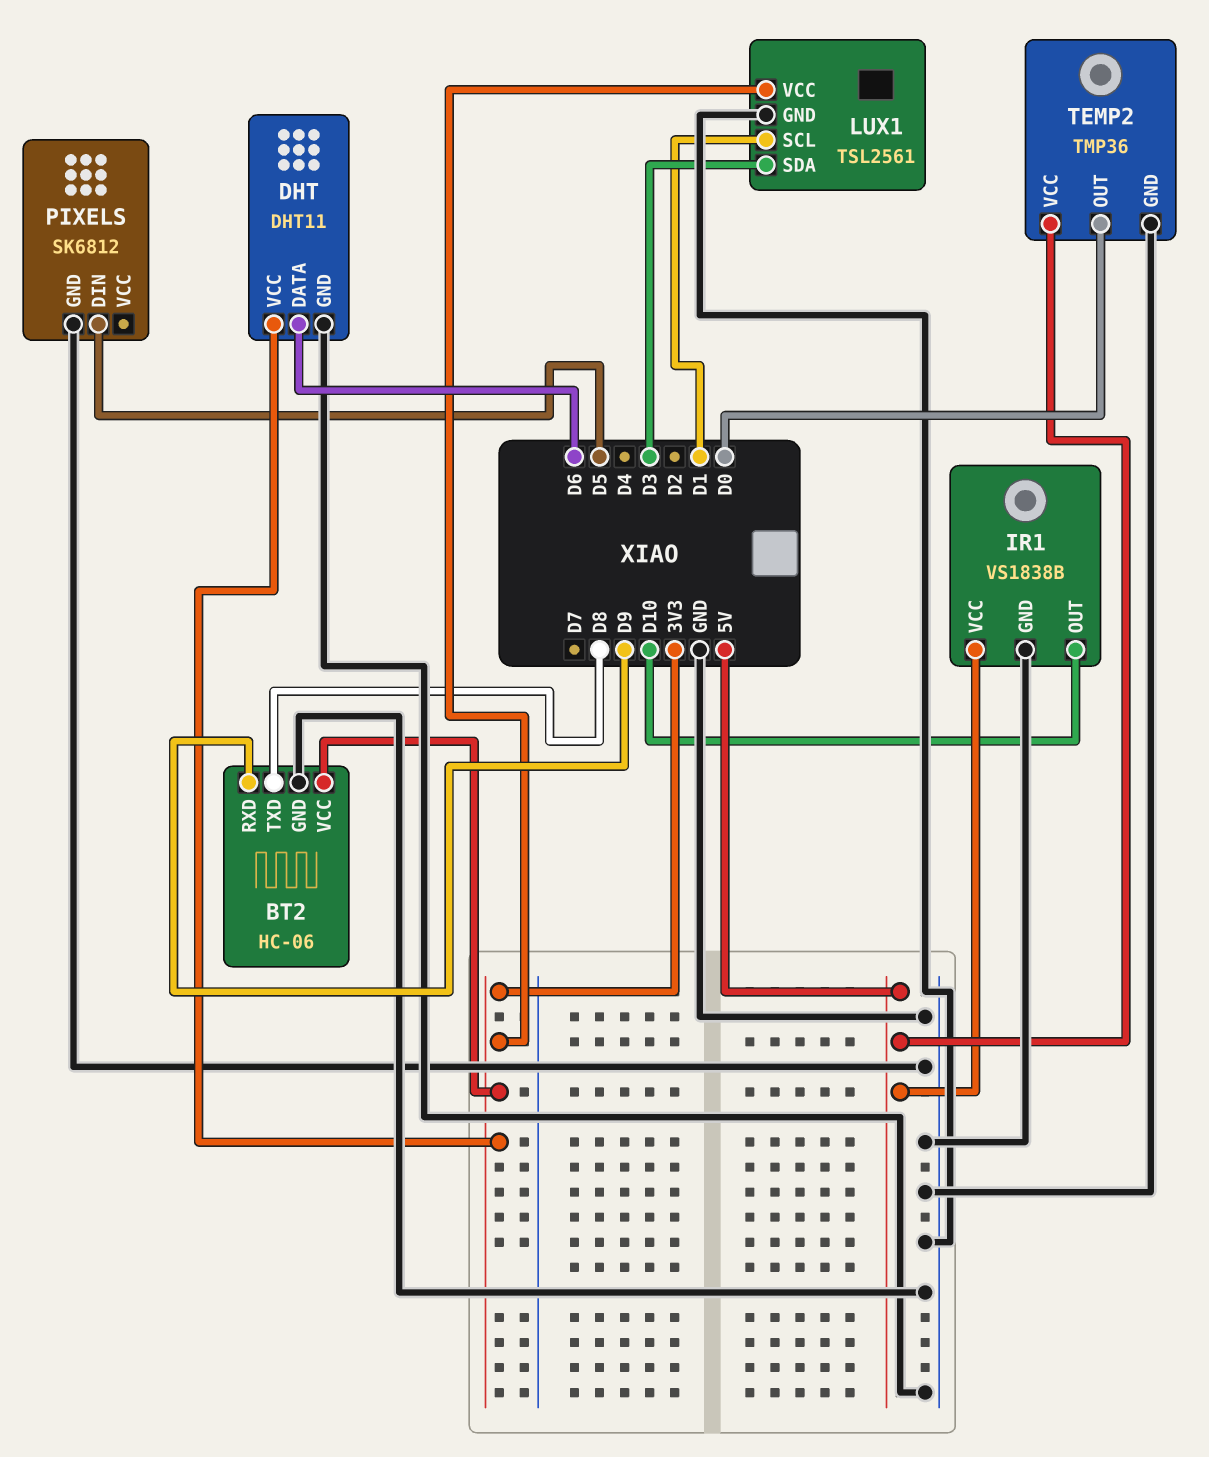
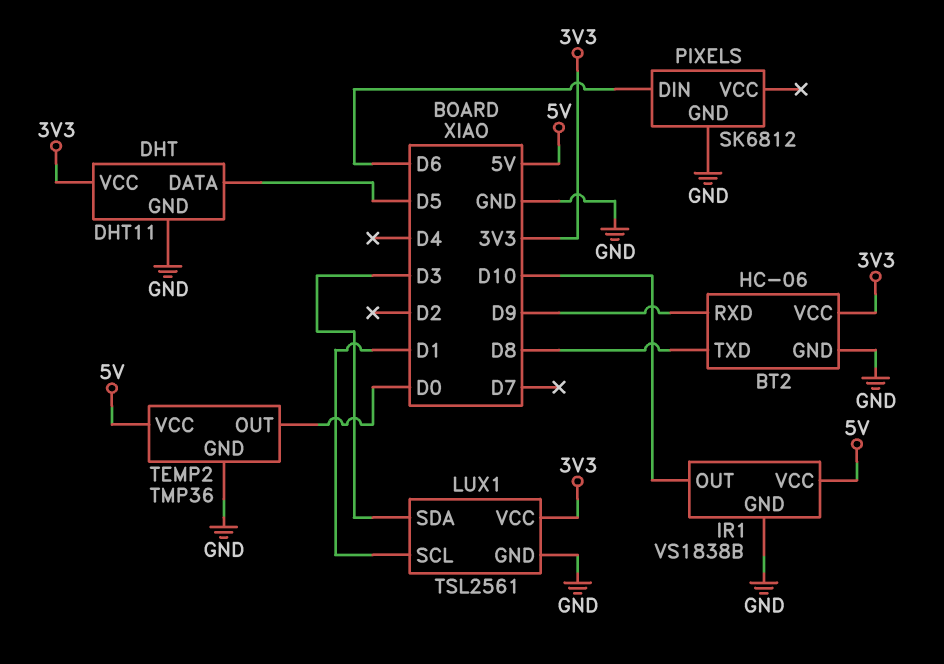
DHT pin DATA: D6 -> D5
PIXELS pin DIN: D5 -> D6

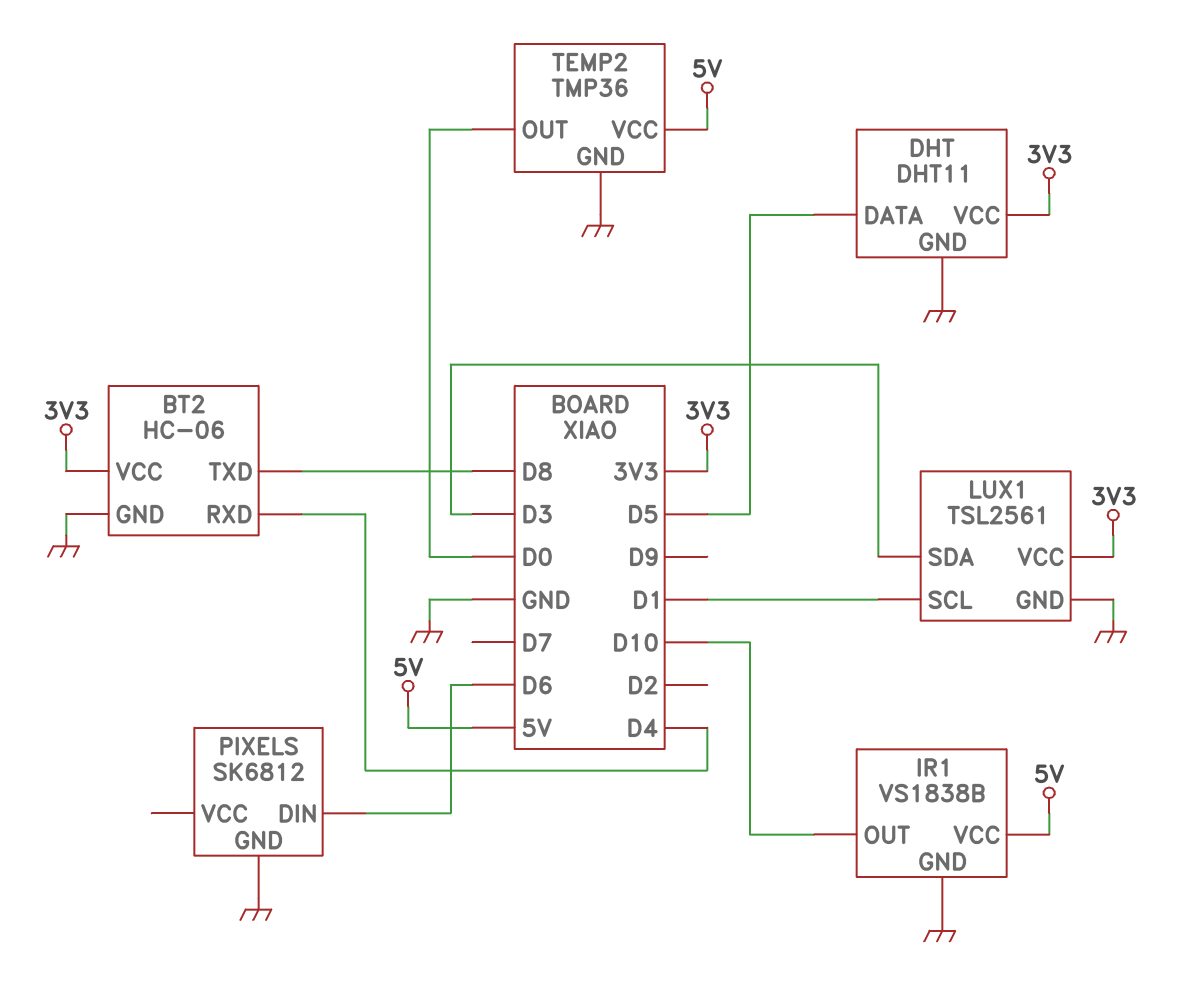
BT2 pin RXD: D9 -> D4

